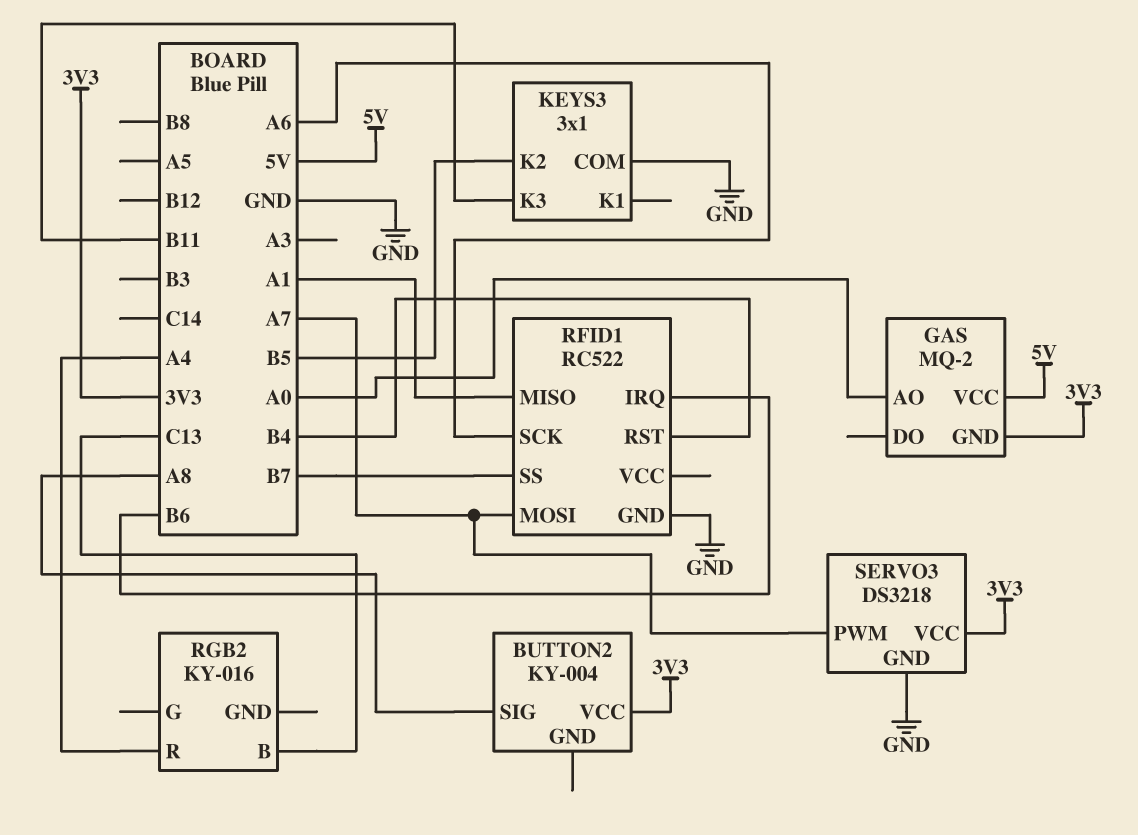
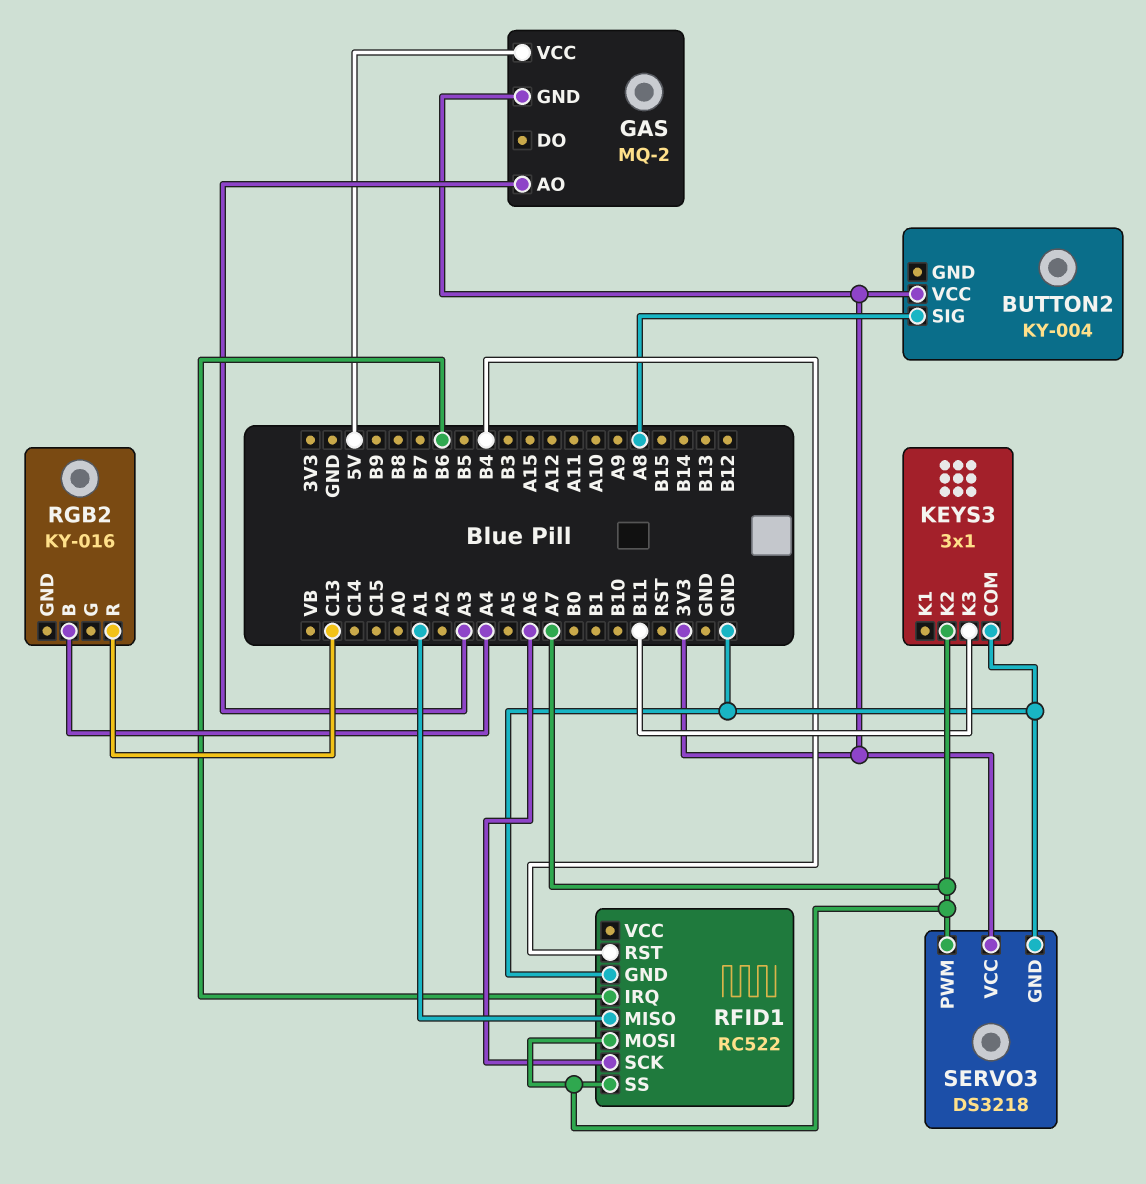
GAS pin AO: A0 -> A3
KEYS3 pin K2: B5 -> A7
RFID1 pin SS: B7 -> A7
RGB2 pin B: C13 -> A4
RGB2 pin R: A4 -> C13

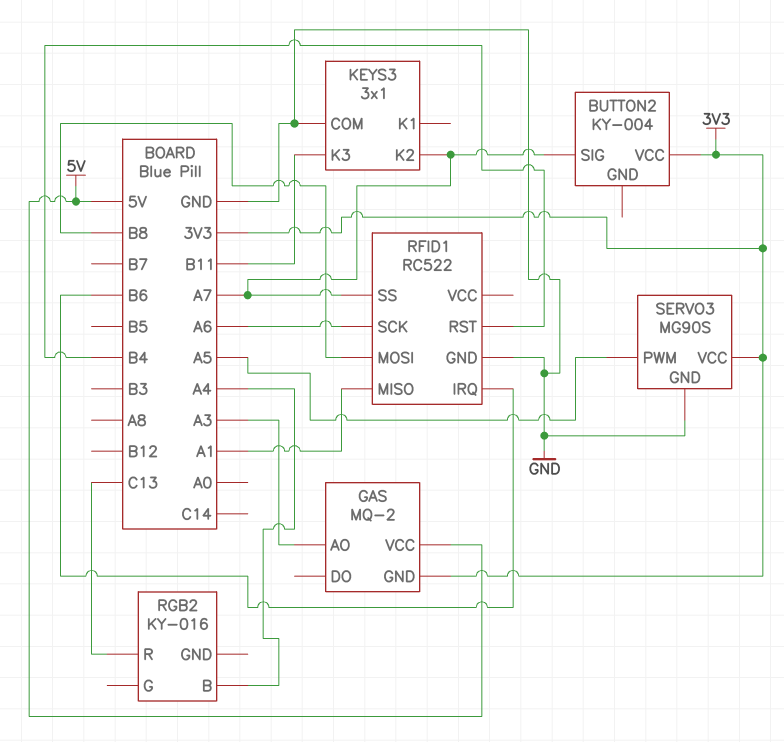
BUTTON2 pin SIG: A8 -> A7
RFID1 pin MOSI: A7 -> B8
SERVO3: DS3218 -> MG90S
SERVO3 pin PWM: A7 -> A5

